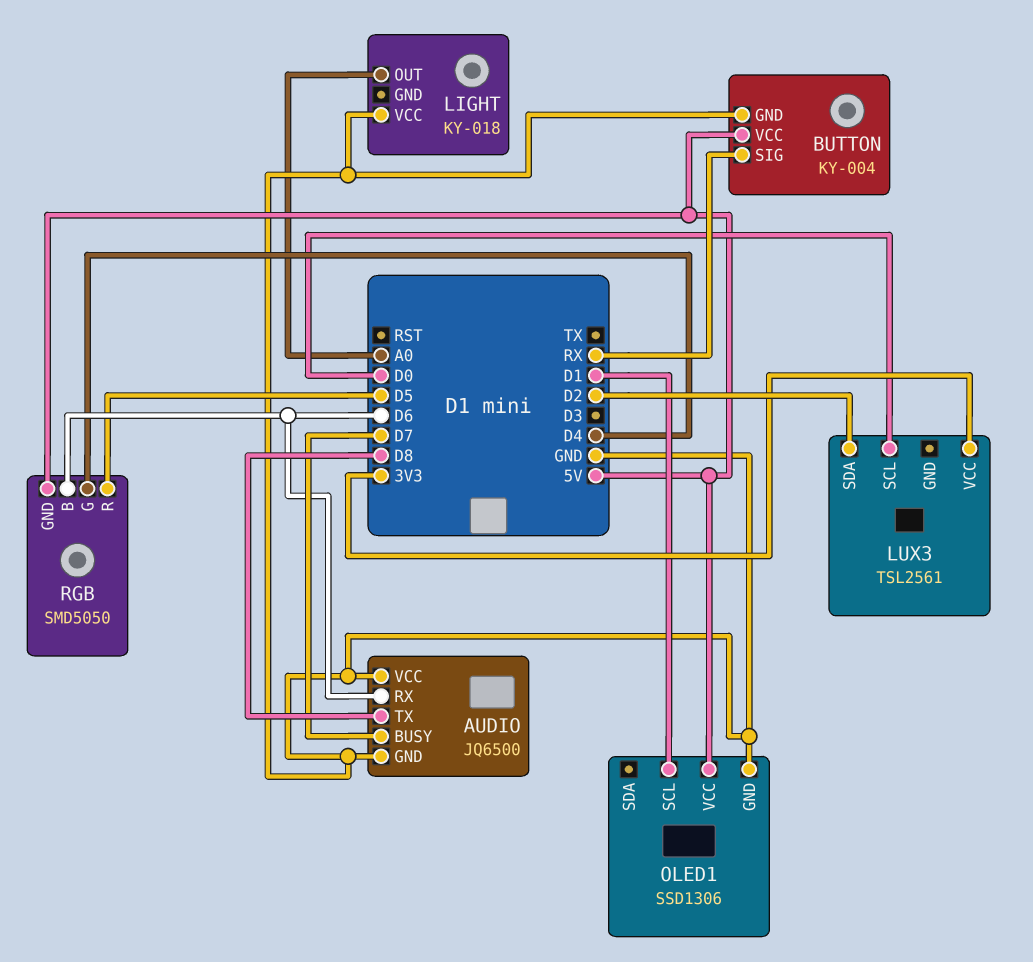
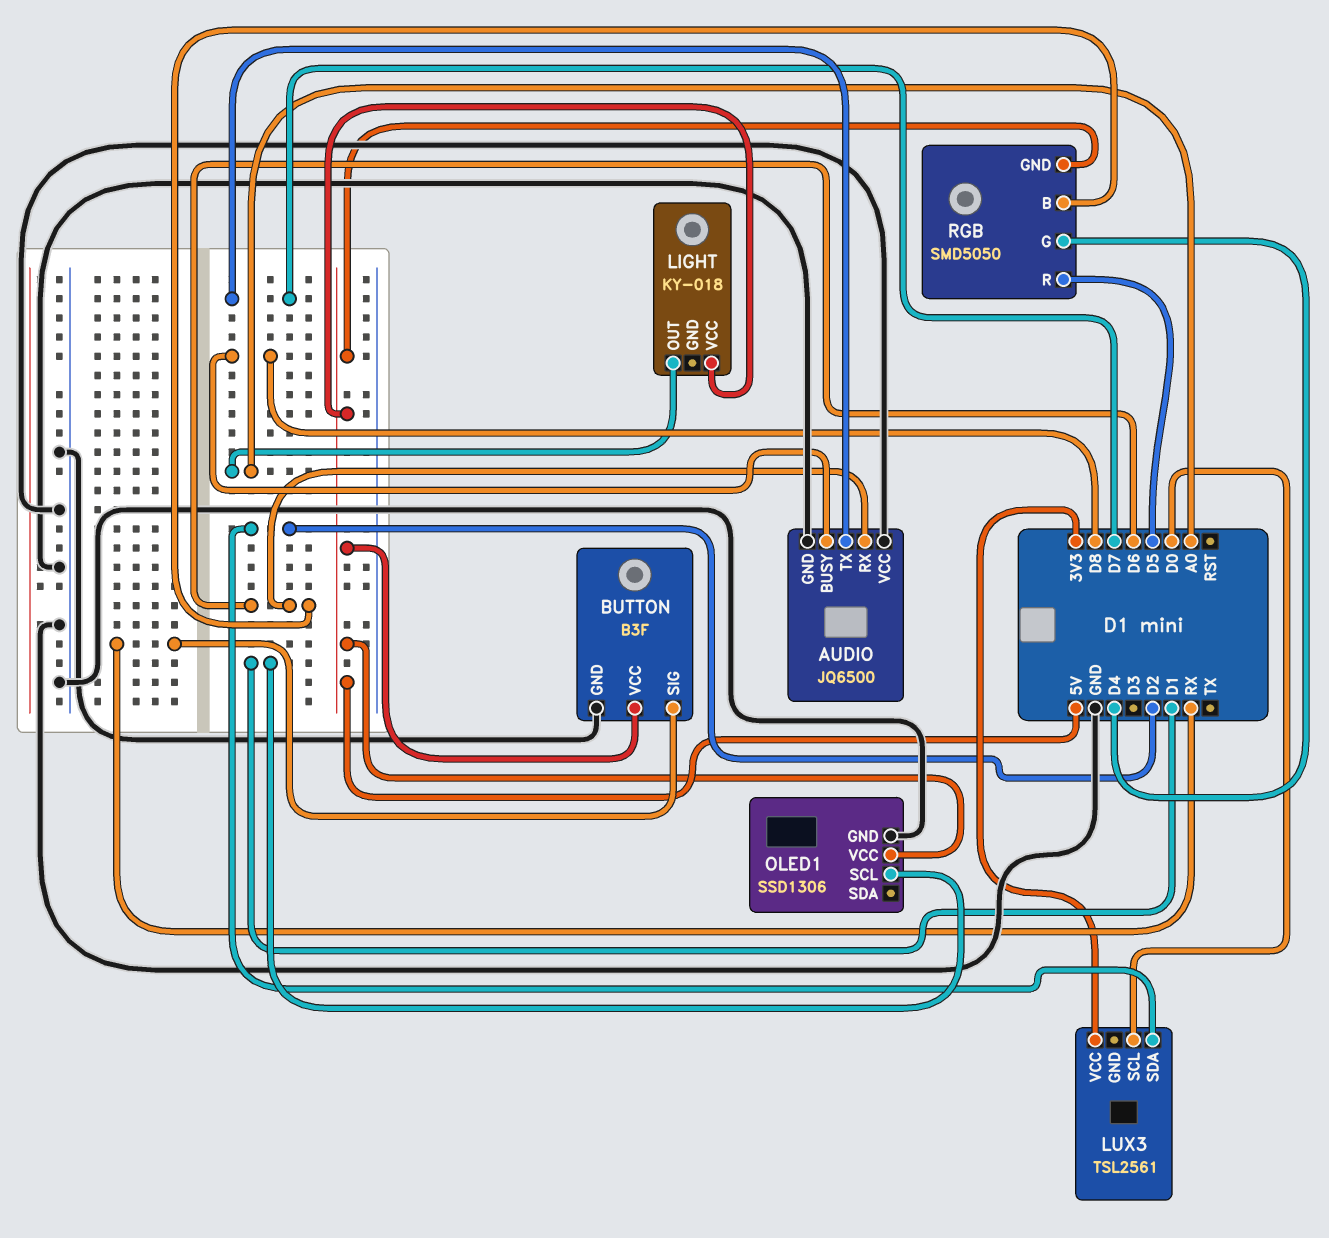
AUDIO pin BUSY: D7 -> D8
AUDIO pin TX: D8 -> D7
BUTTON: KY-004 -> B3F
LIGHT pin VCC: GND -> 5V

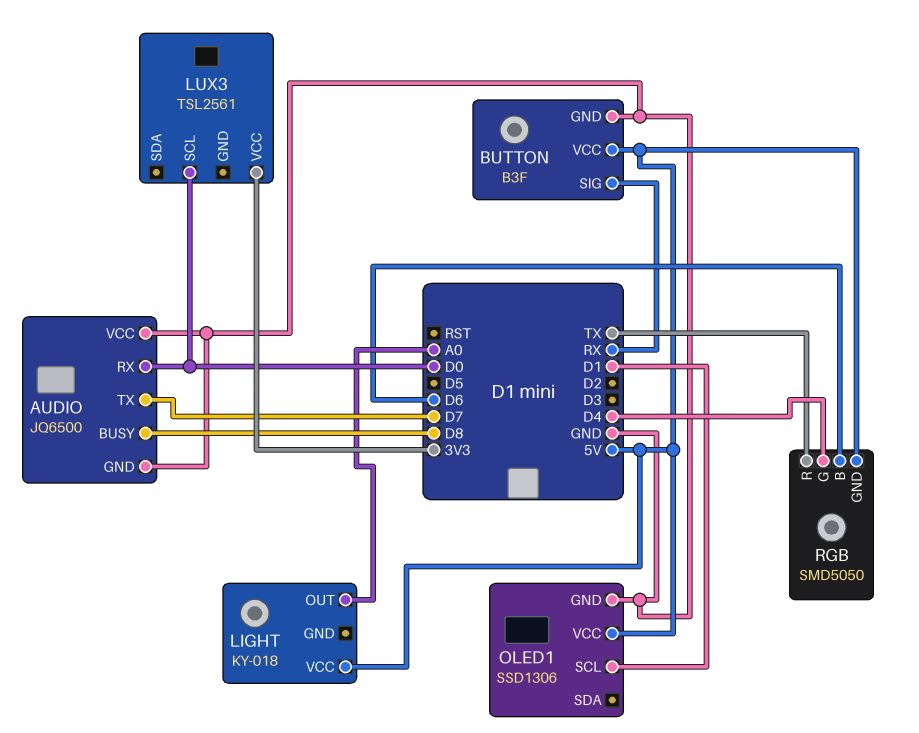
AUDIO pin RX: D6 -> D0
LUX3 pin SDA: D2 -> none
RGB pin R: D5 -> TX

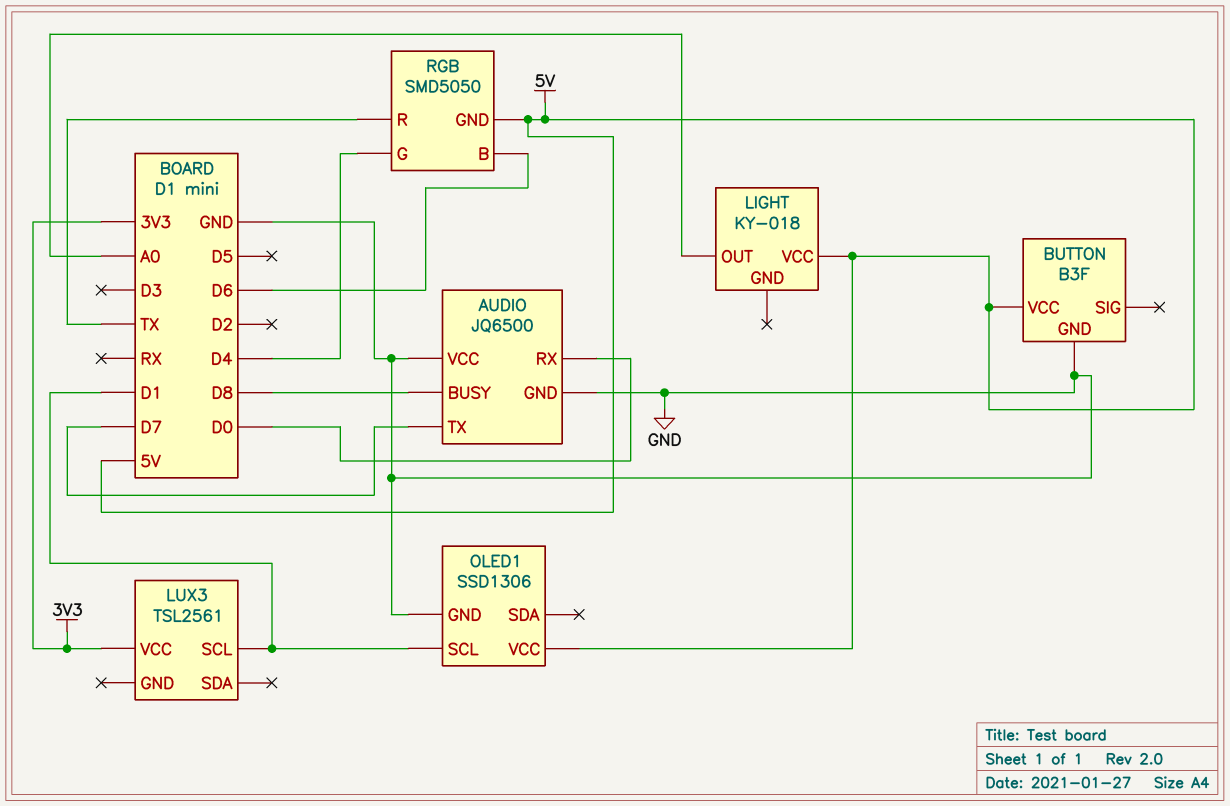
BUTTON pin SIG: RX -> none
LUX3 pin SCL: D0 -> D1

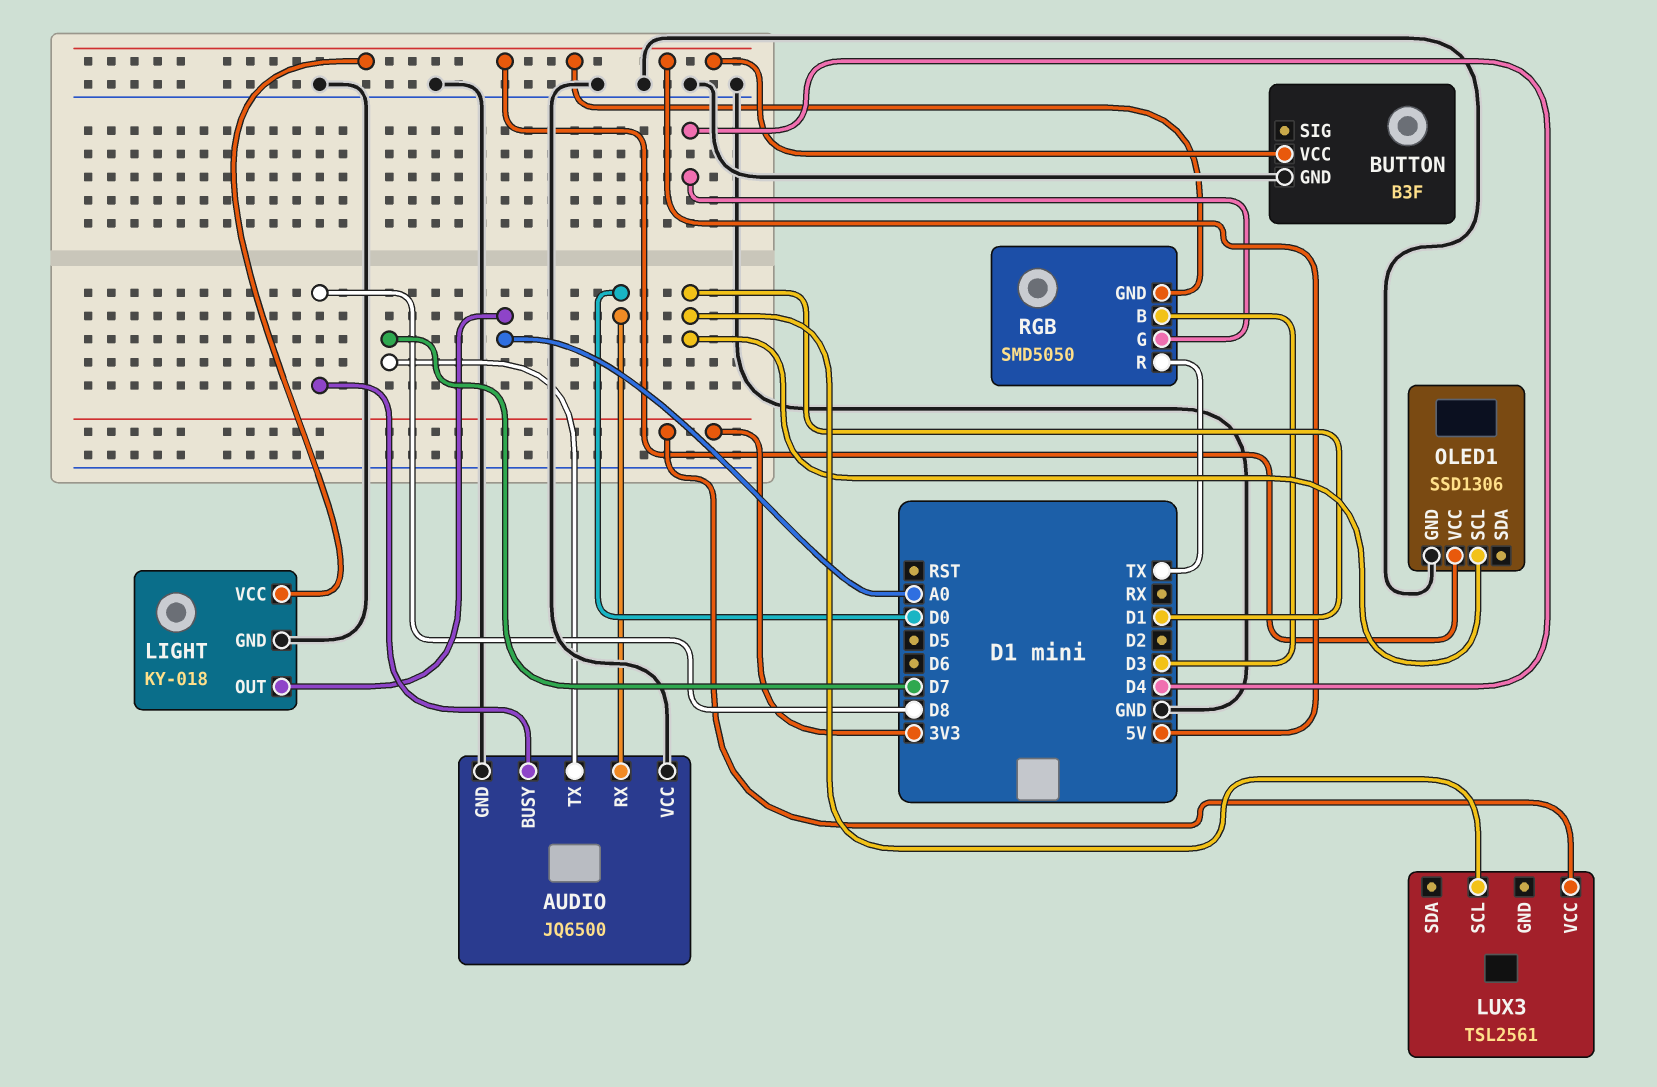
LIGHT pin GND: none -> GND
RGB pin B: D6 -> D3

